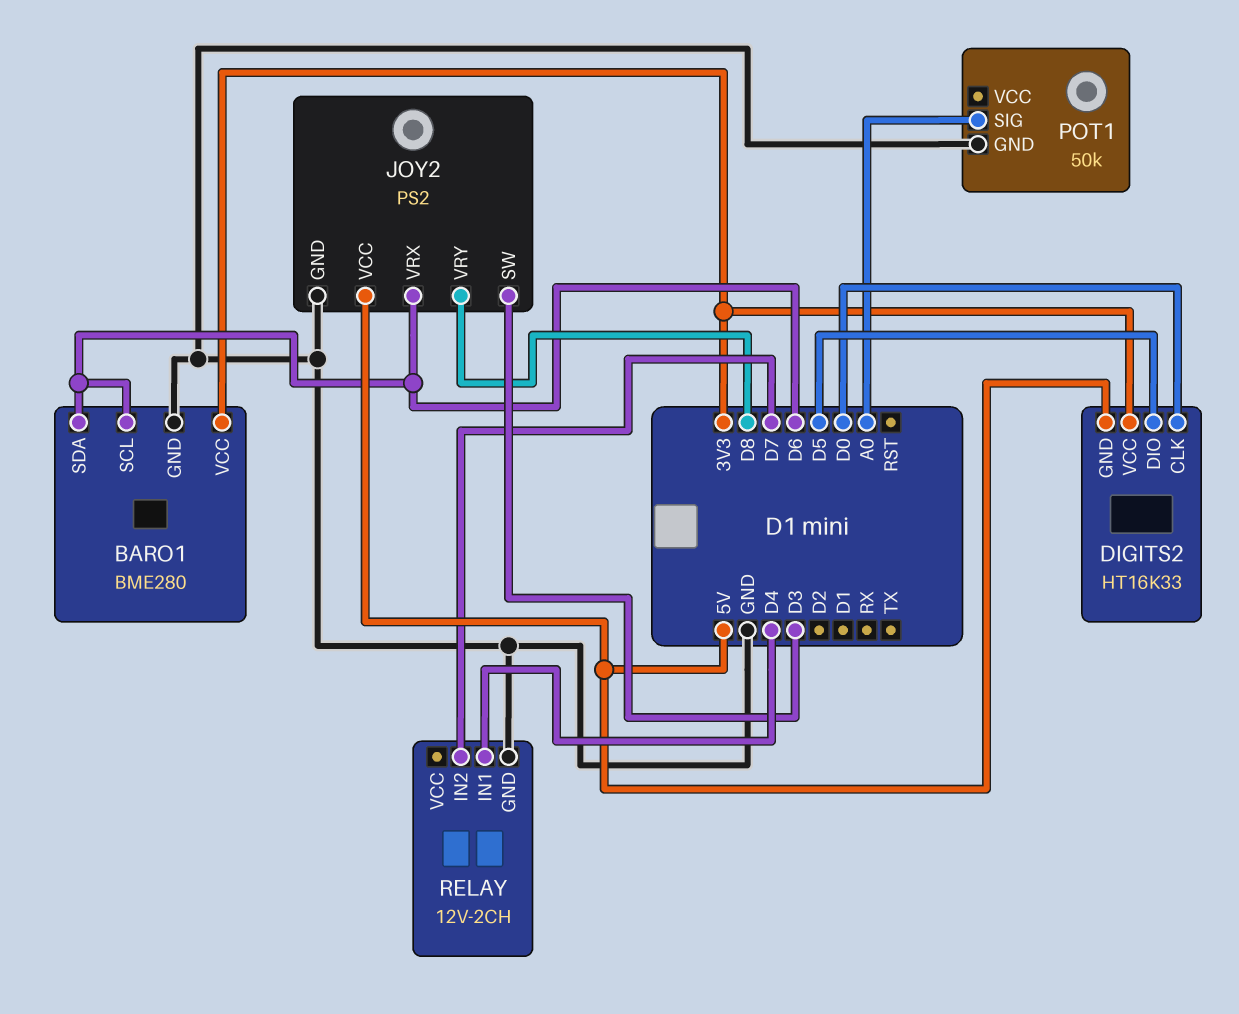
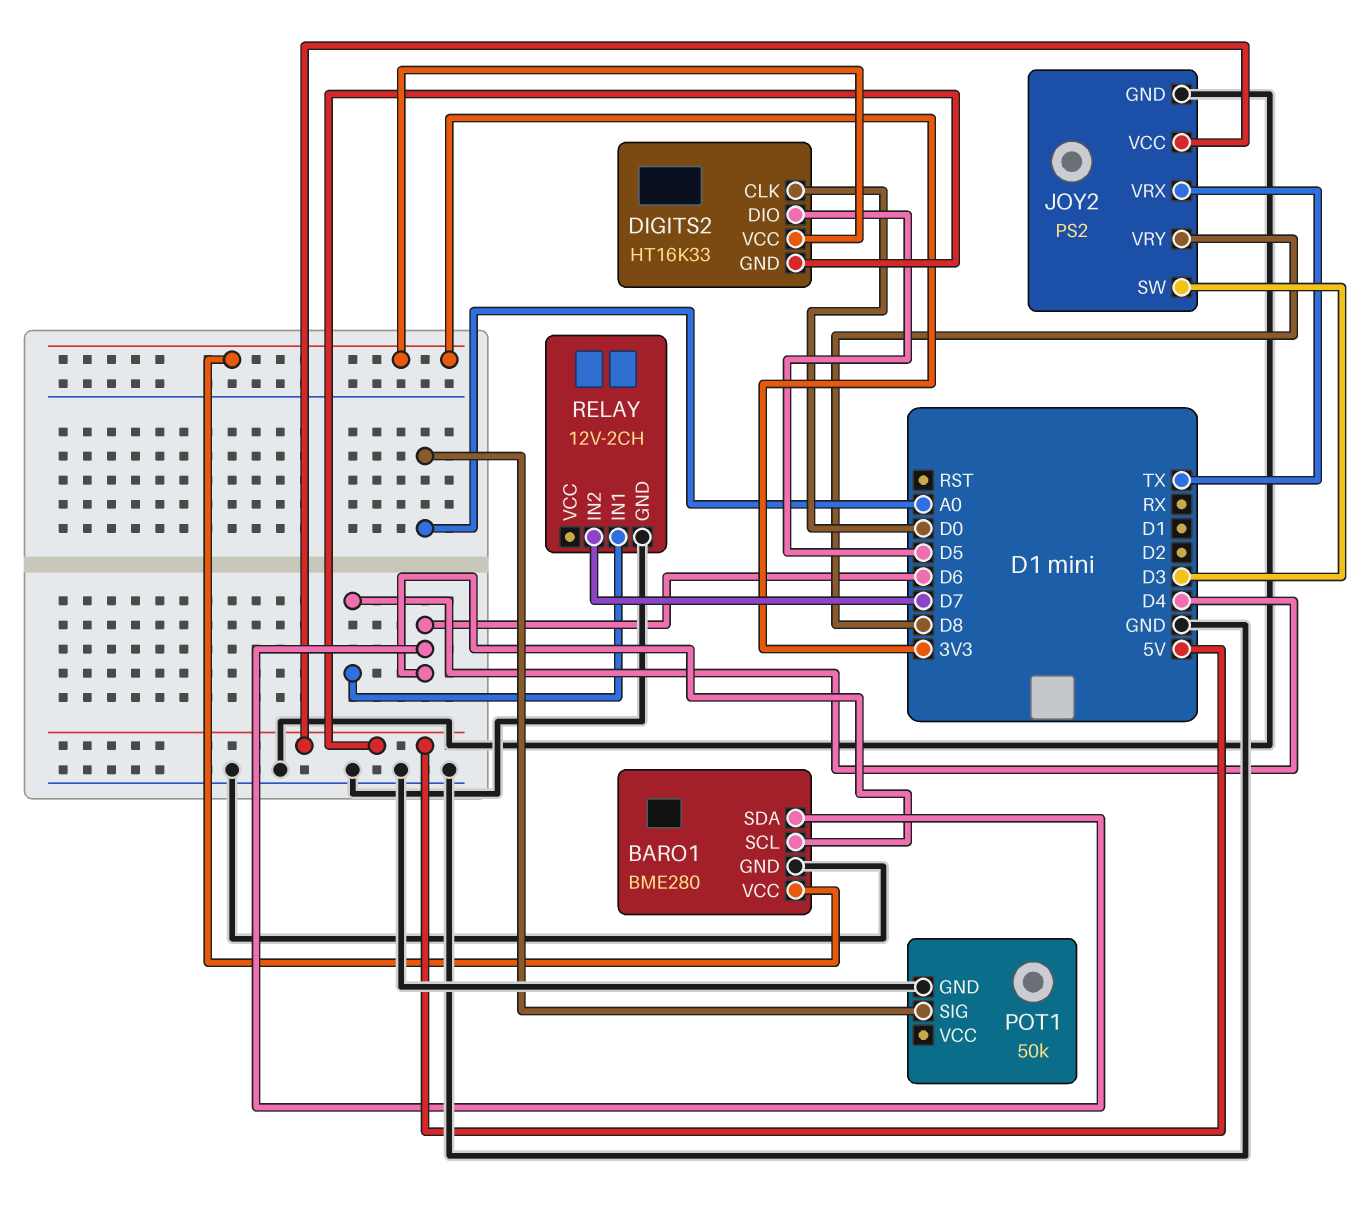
JOY2 pin VRX: D6 -> TX

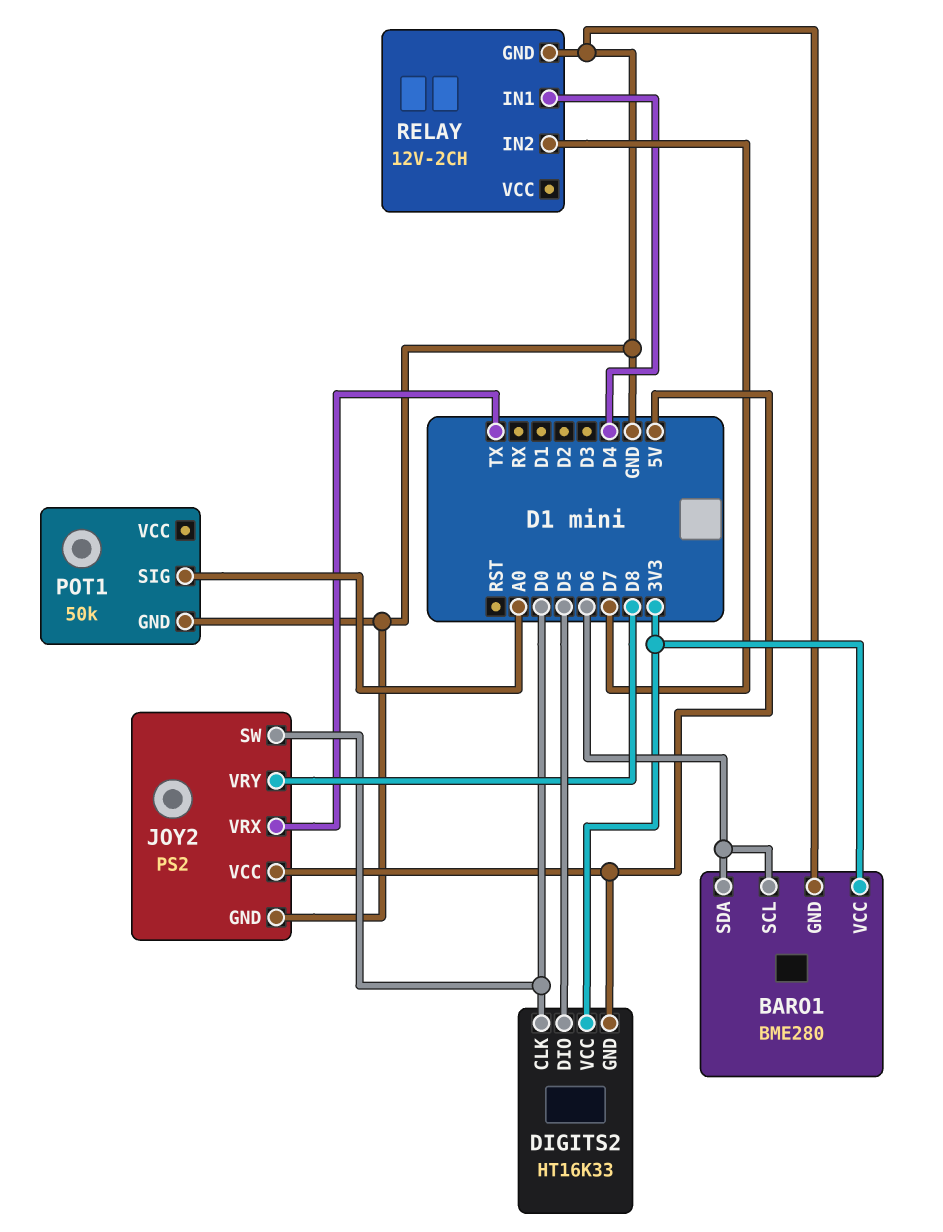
JOY2 pin SW: D3 -> D0

